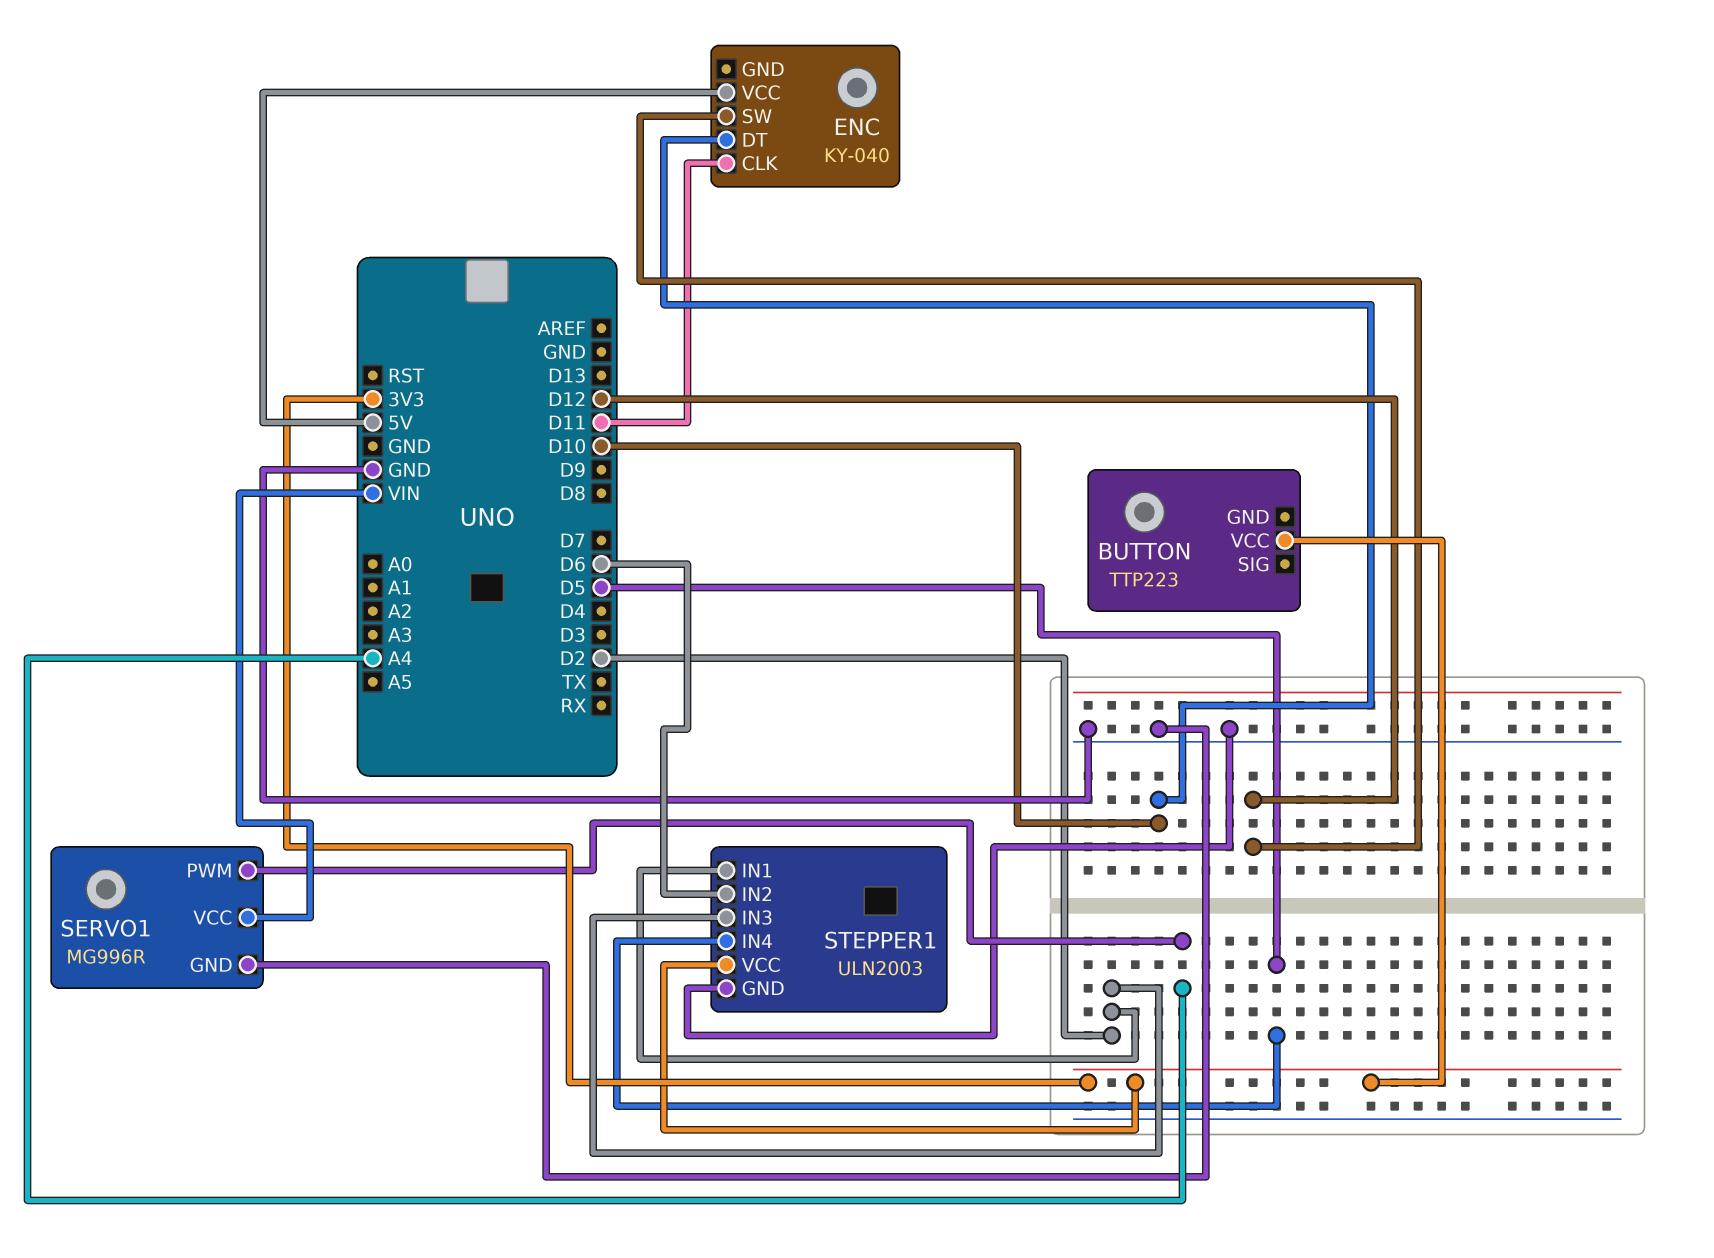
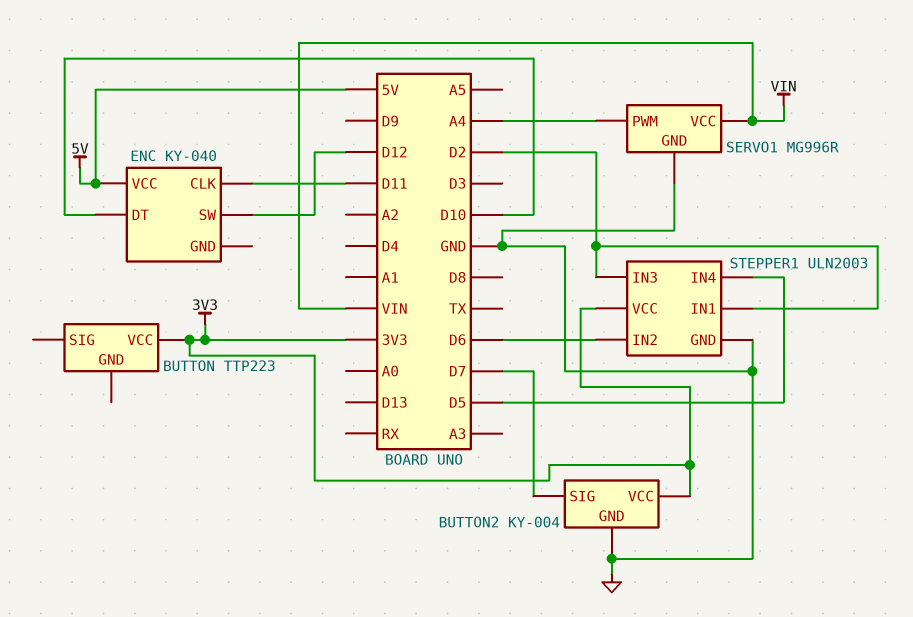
BUTTON2: none -> KY-004
BUTTON2 pin GND: none -> GND
BUTTON2 pin SIG: none -> D7
BUTTON2 pin VCC: none -> 3V3

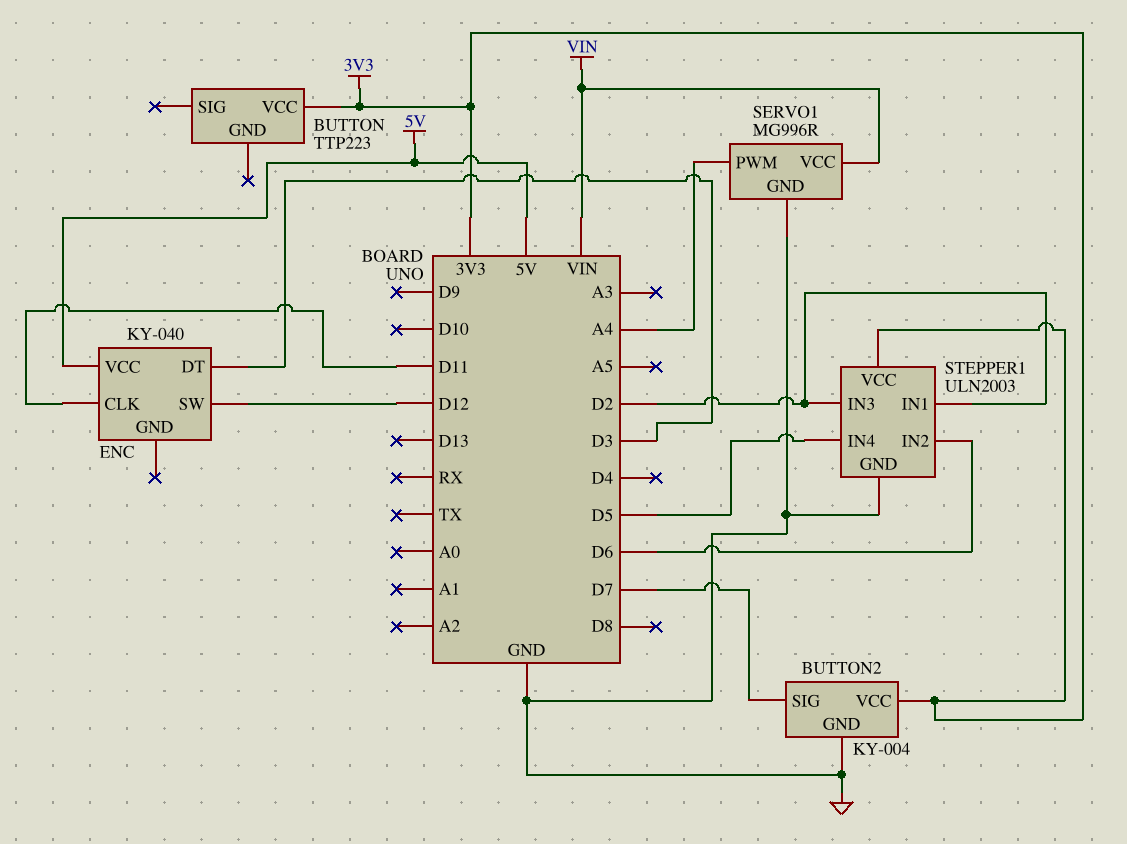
ENC pin DT: D10 -> D3

